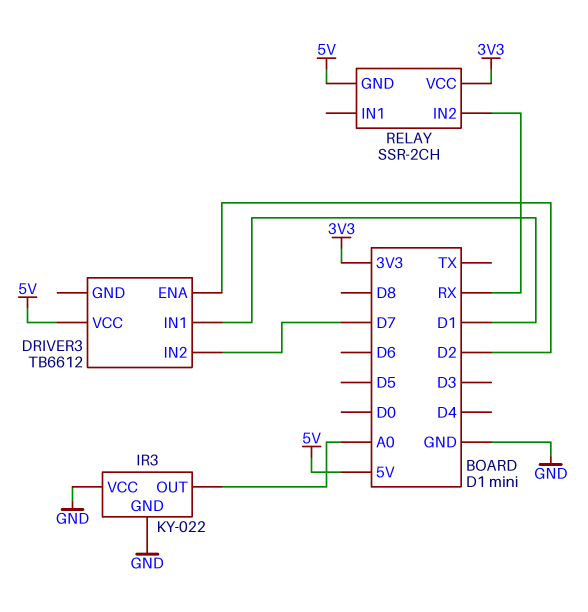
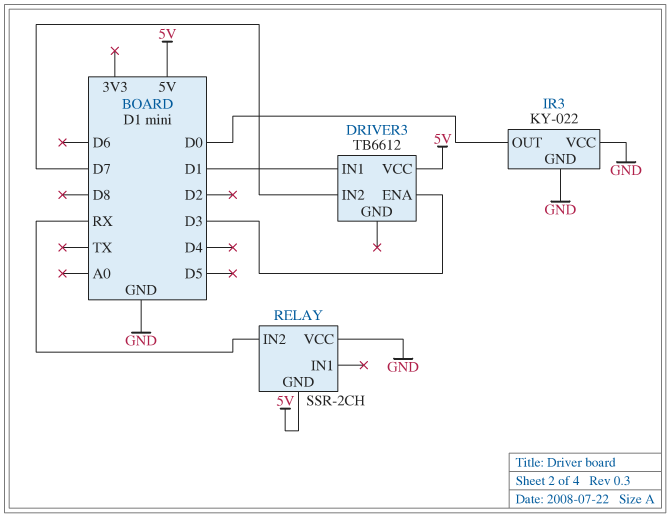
DRIVER3 pin ENA: D2 -> D3
IR3 pin OUT: A0 -> D0
RELAY pin VCC: 3V3 -> GND

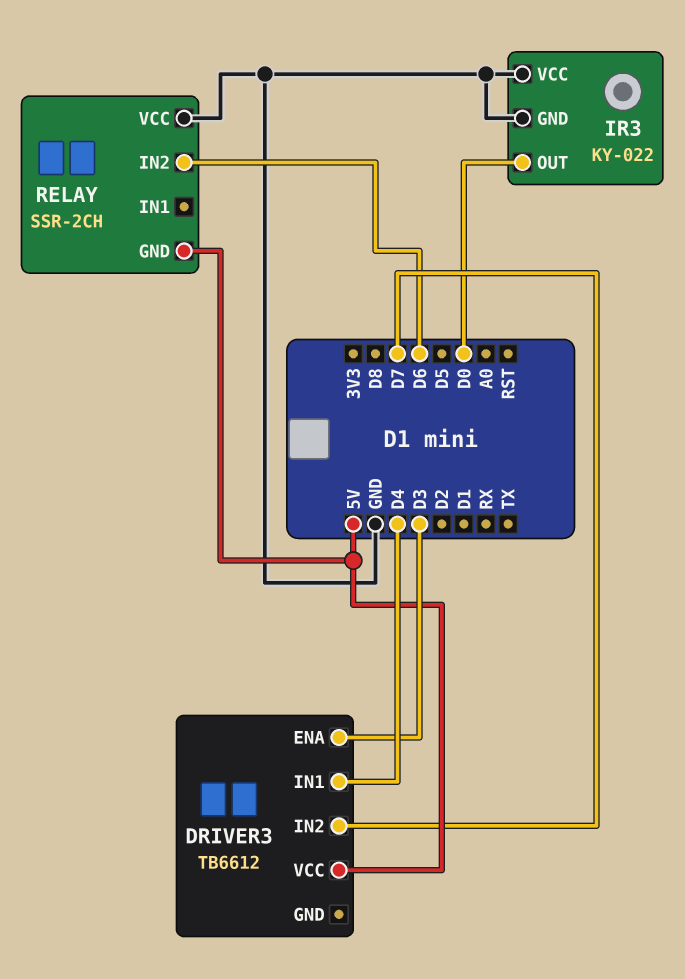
DRIVER3 pin IN1: D1 -> D4
RELAY pin IN2: RX -> D6

